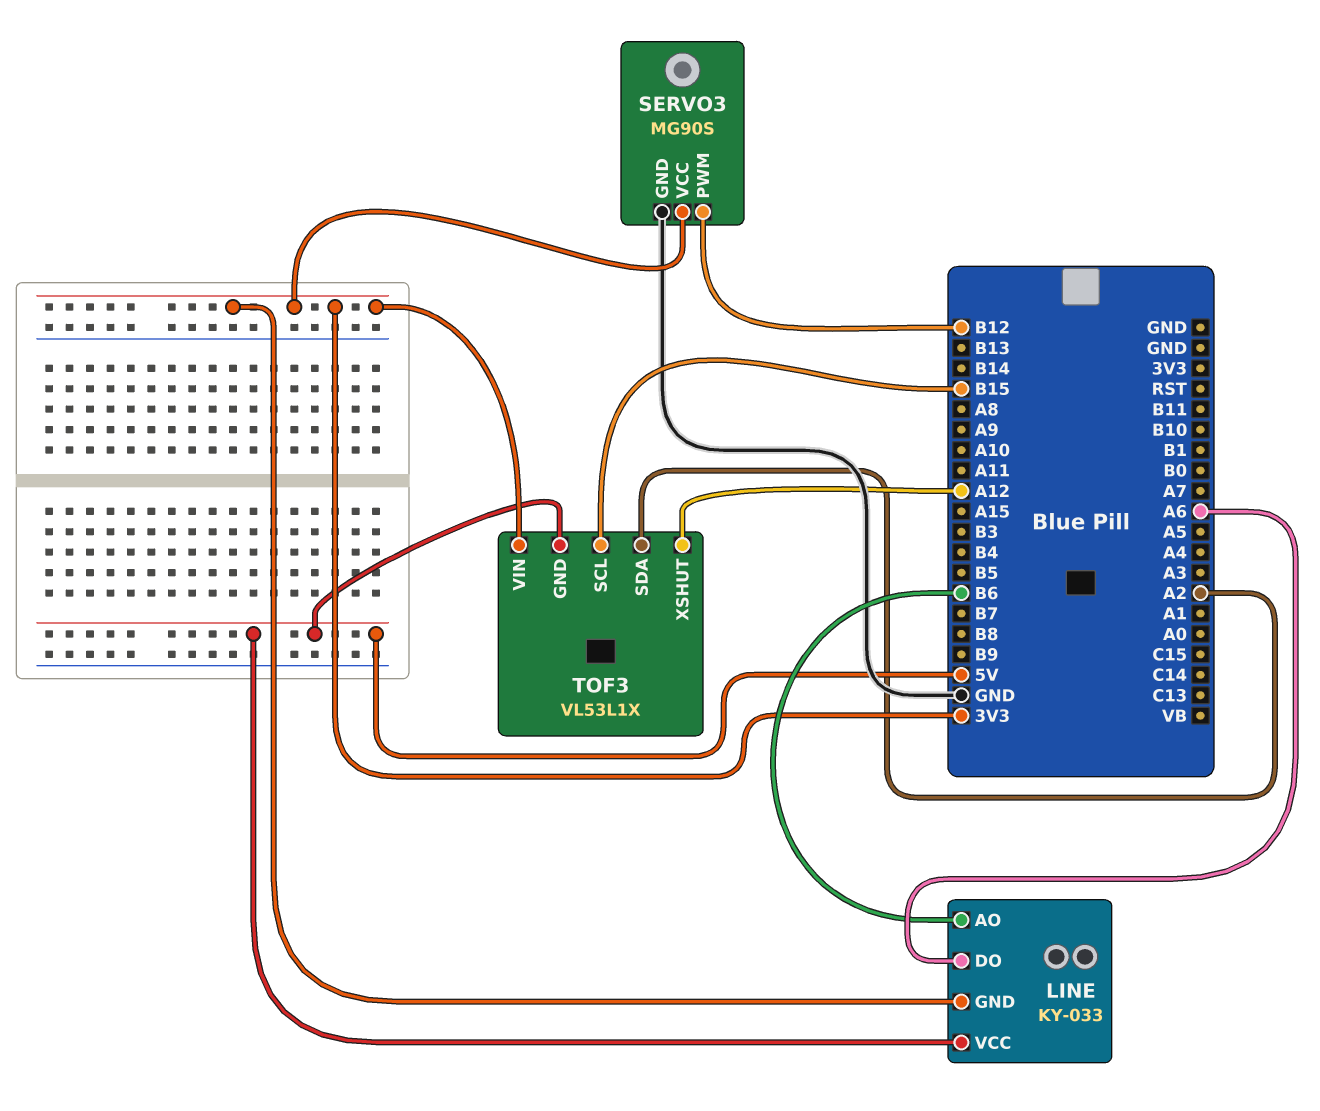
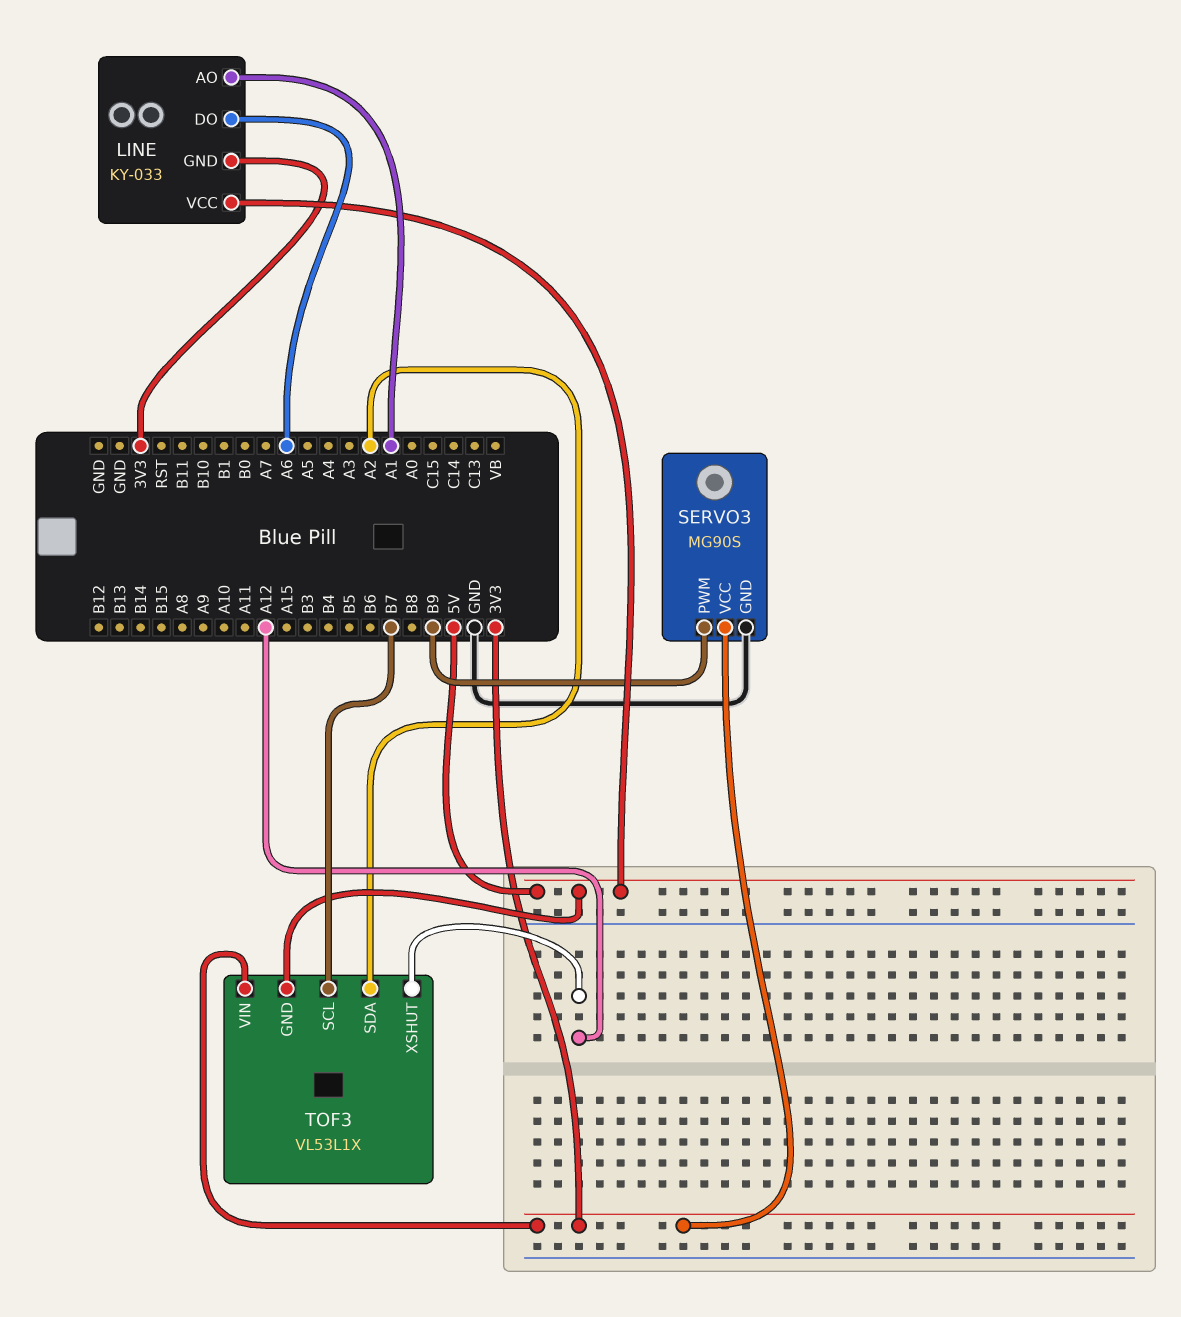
LINE pin AO: B6 -> A1
SERVO3 pin PWM: B12 -> B9
TOF3 pin SCL: B15 -> B7

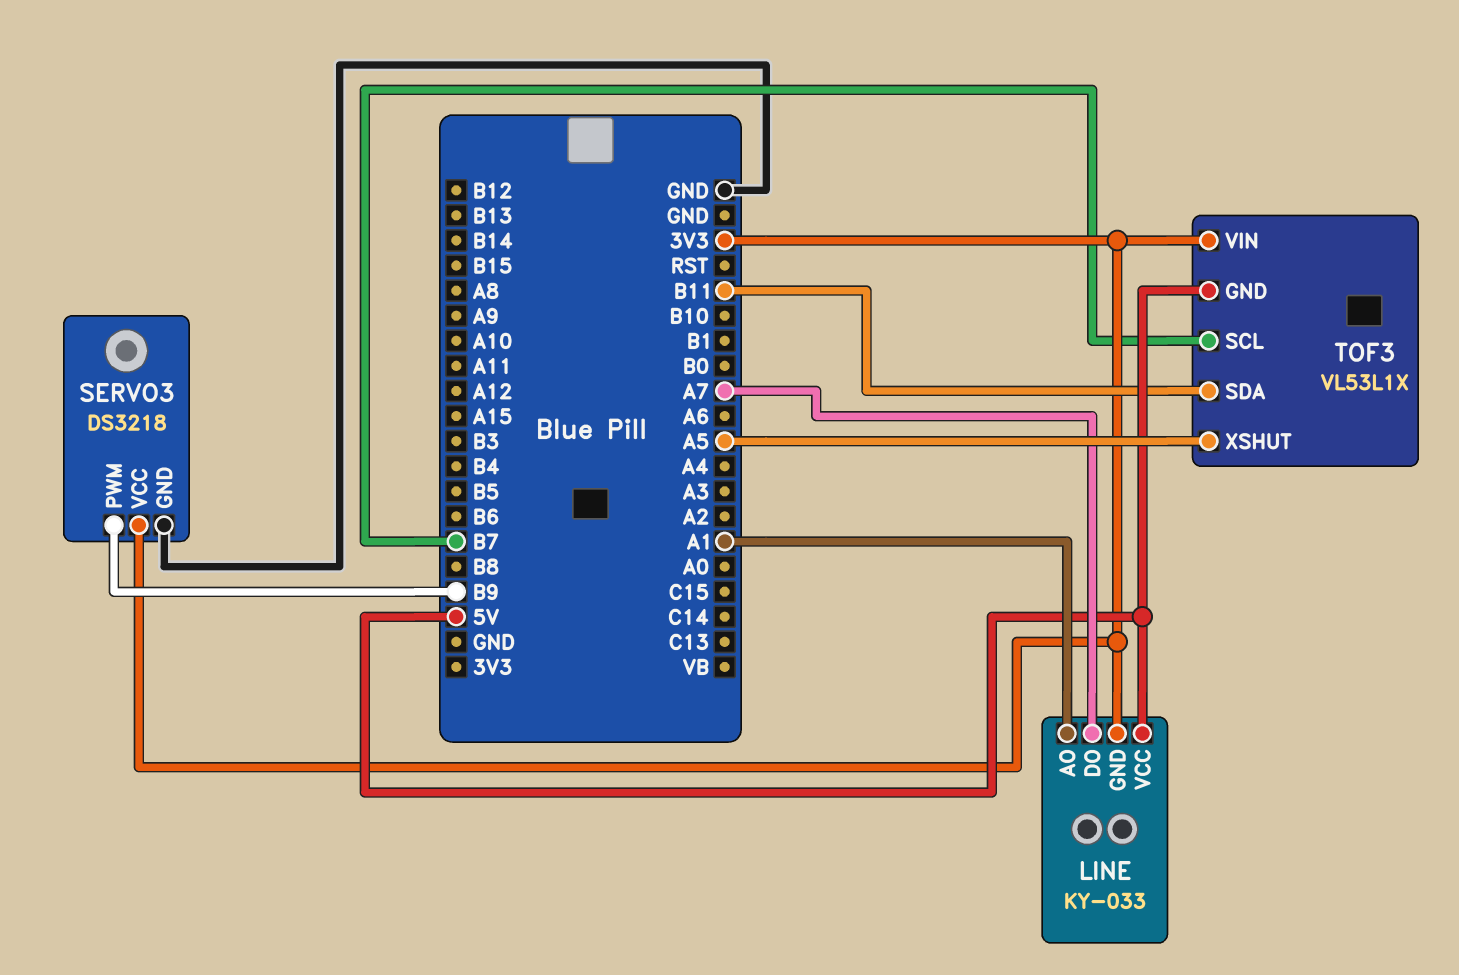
LINE pin DO: A6 -> A7
SERVO3: MG90S -> DS3218
TOF3 pin SDA: A2 -> B11
TOF3 pin XSHUT: A12 -> A5

